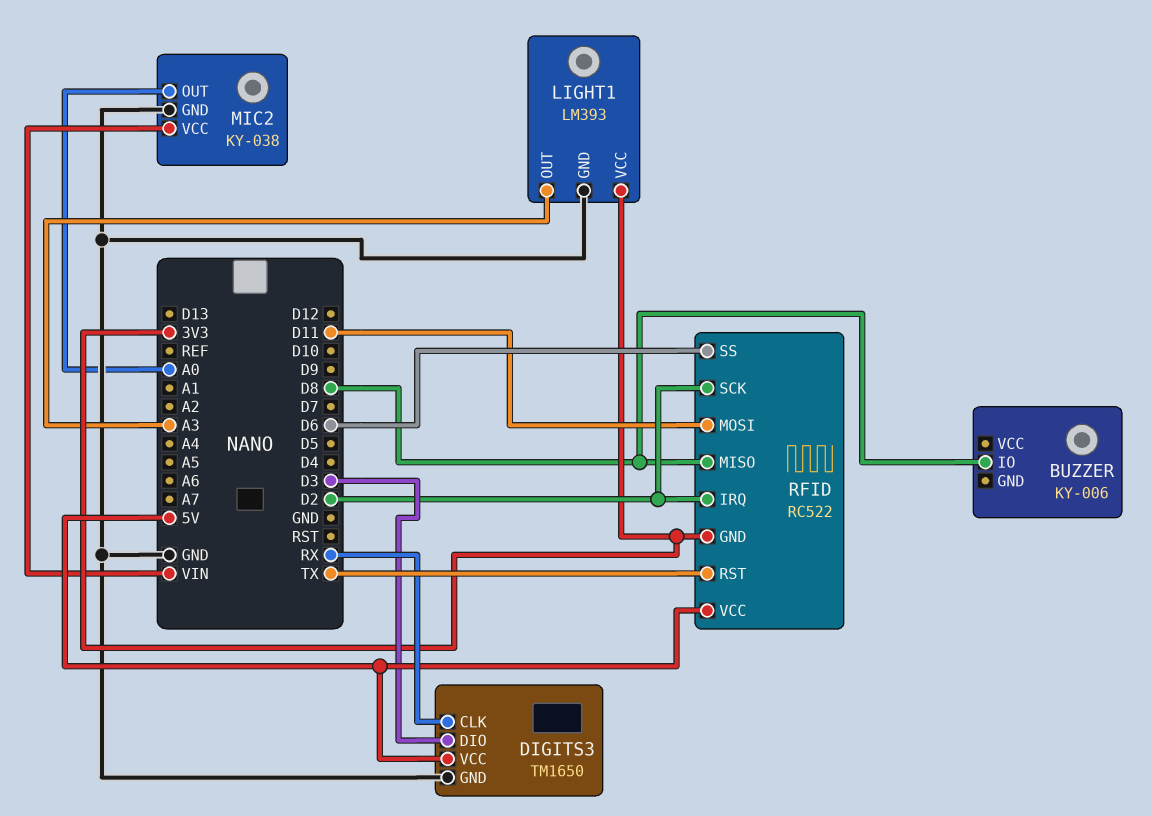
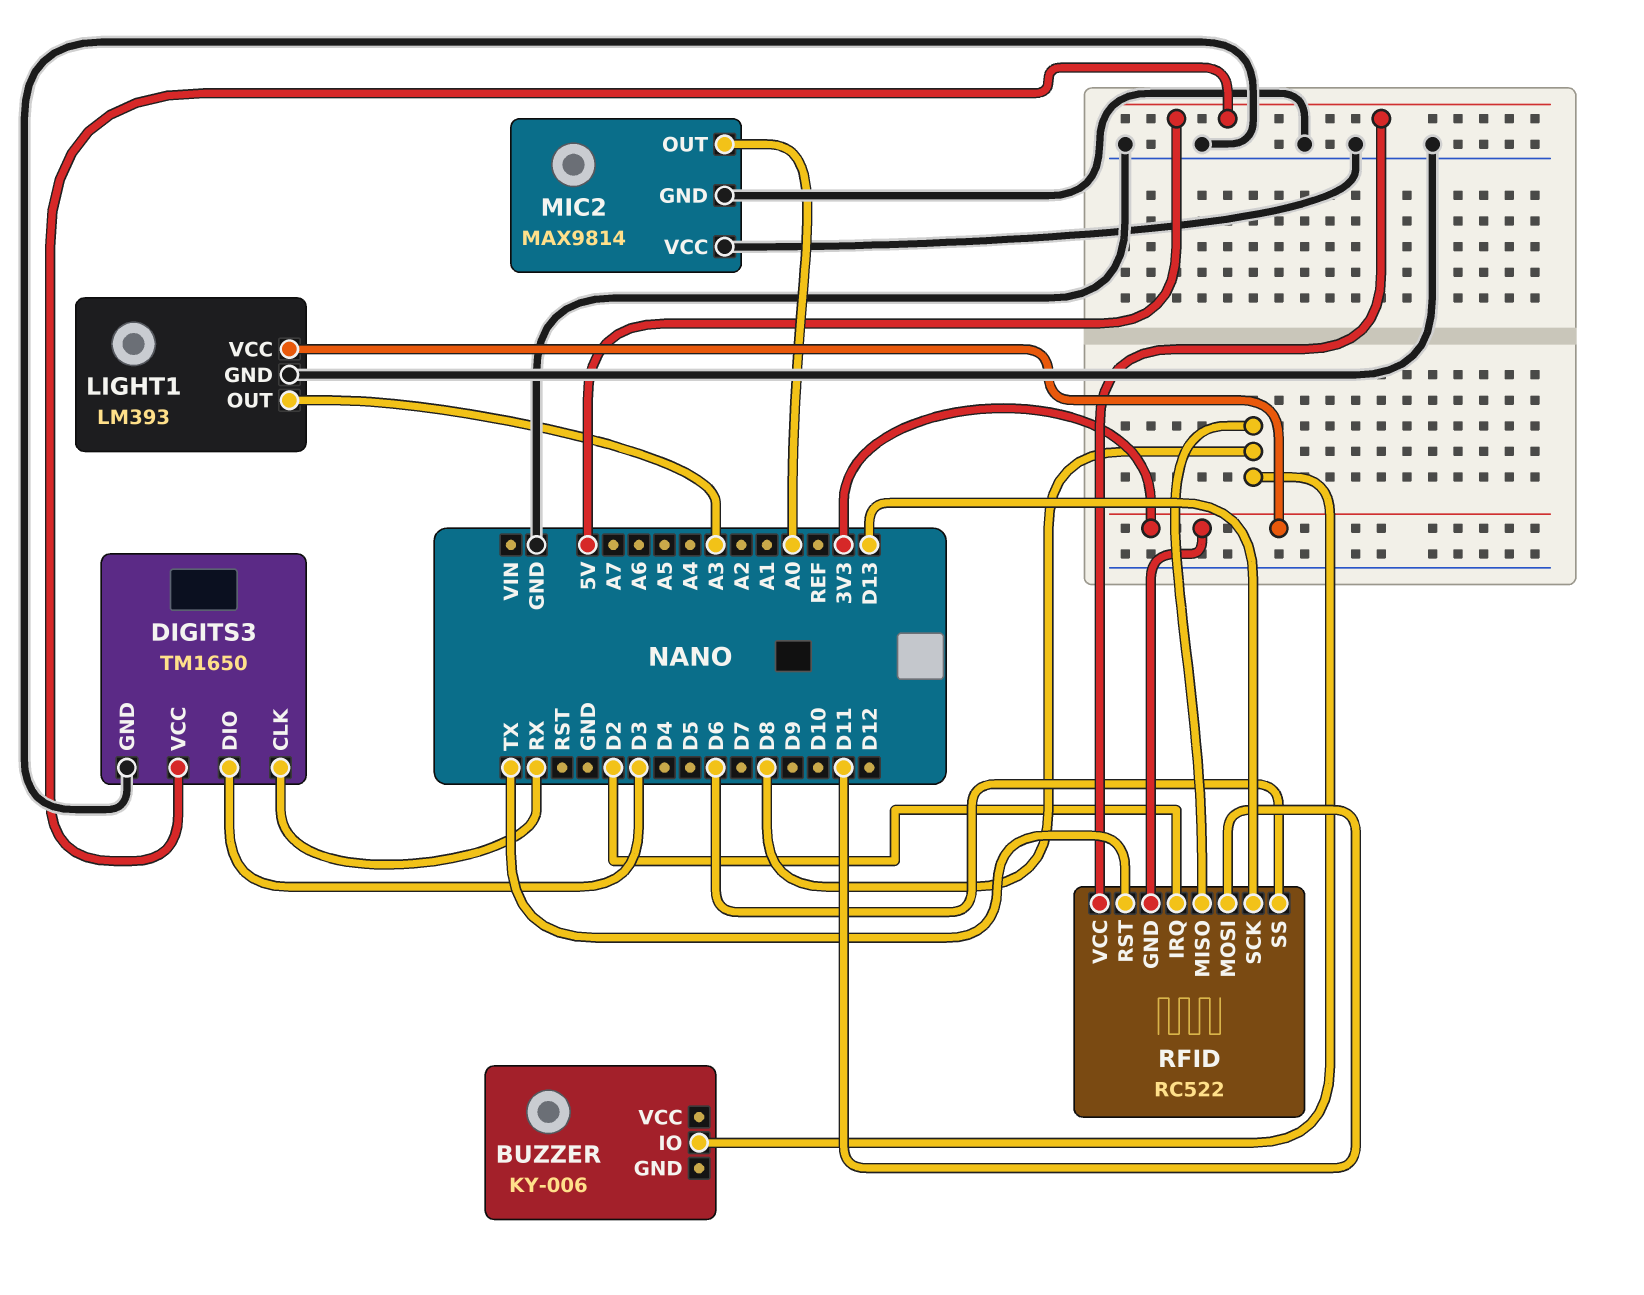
MIC2: KY-038 -> MAX9814
MIC2 pin VCC: VIN -> GND
RFID pin SCK: D2 -> D13

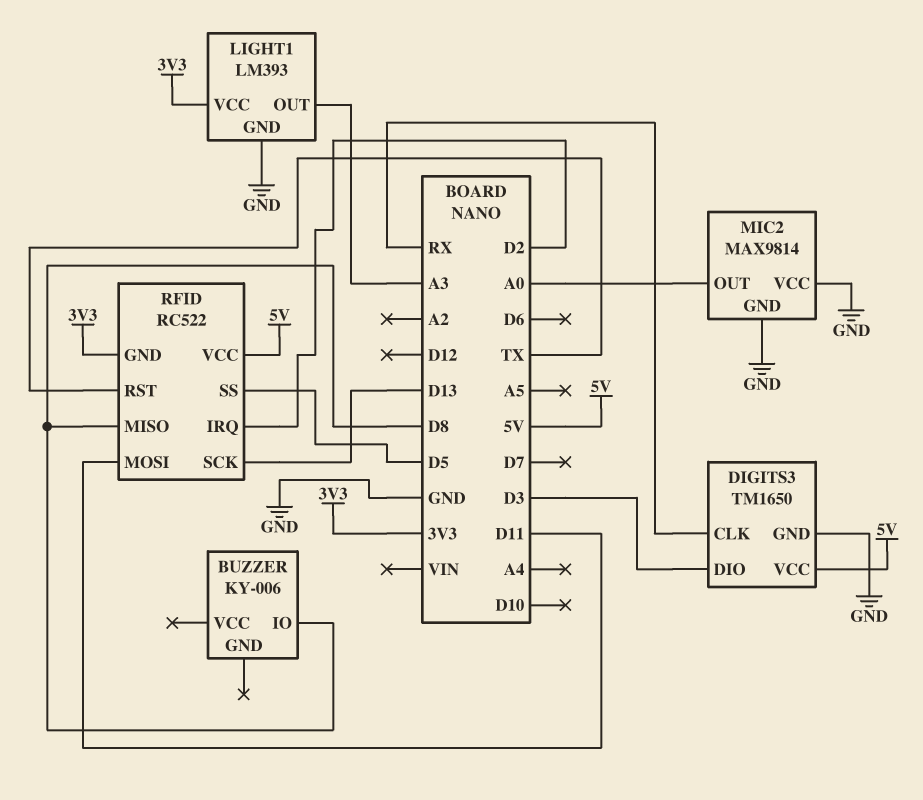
RFID pin SS: D6 -> D5

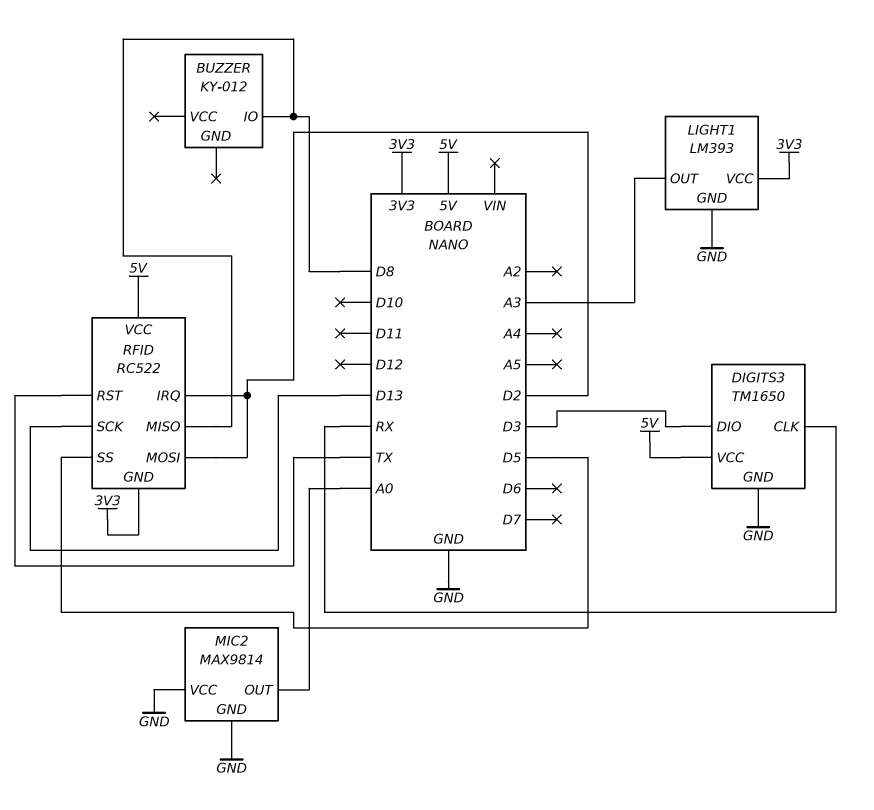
BUZZER: KY-006 -> KY-012
RFID pin MOSI: D11 -> D2

